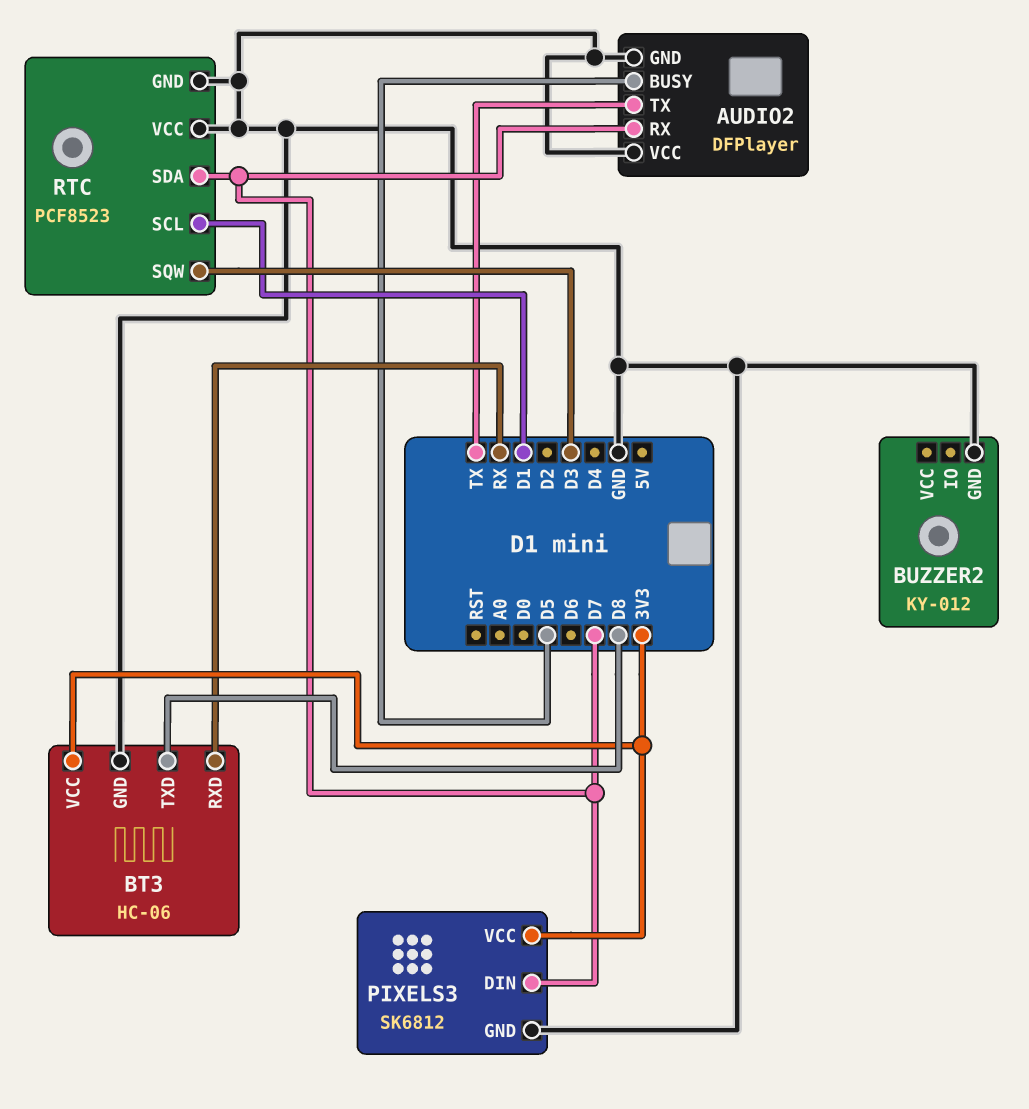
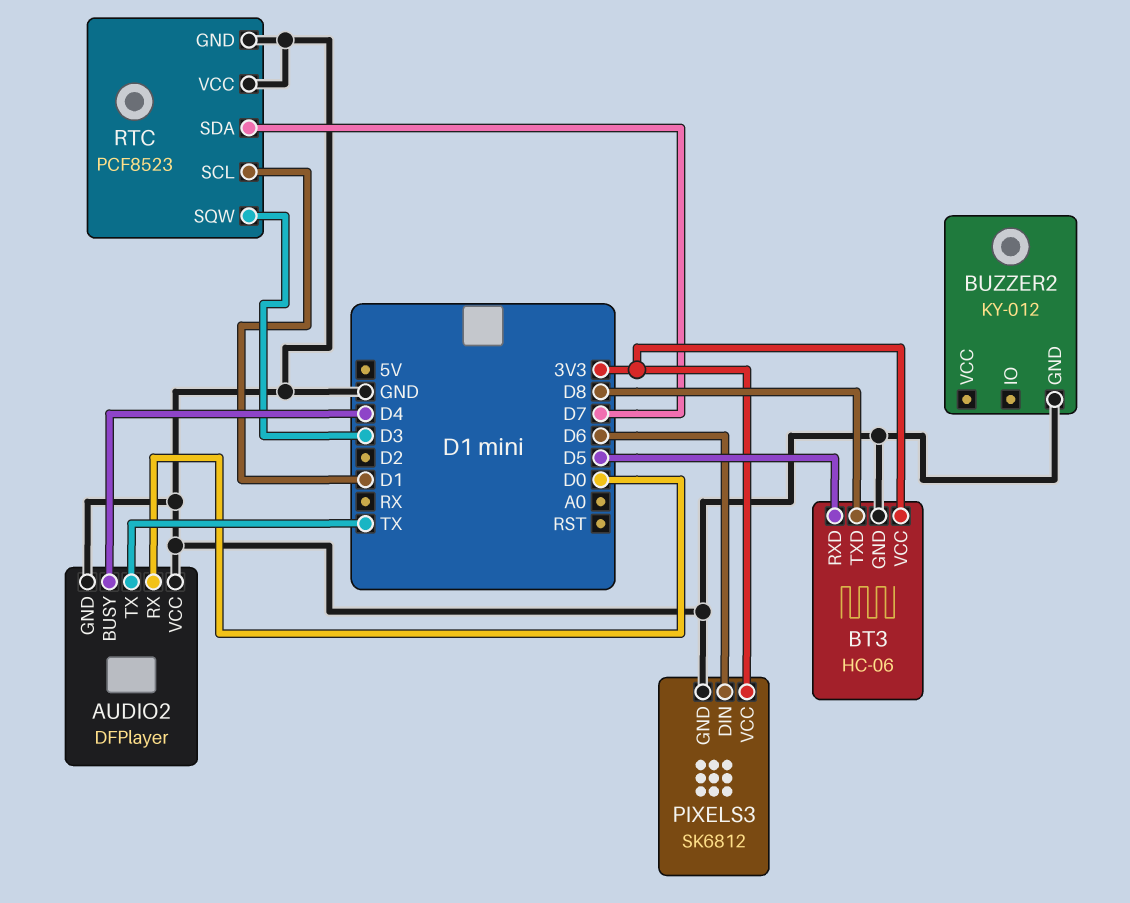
AUDIO2 pin BUSY: D5 -> D4
AUDIO2 pin RX: D7 -> D0
BT3 pin RXD: RX -> D5
PIXELS3 pin DIN: D7 -> D6

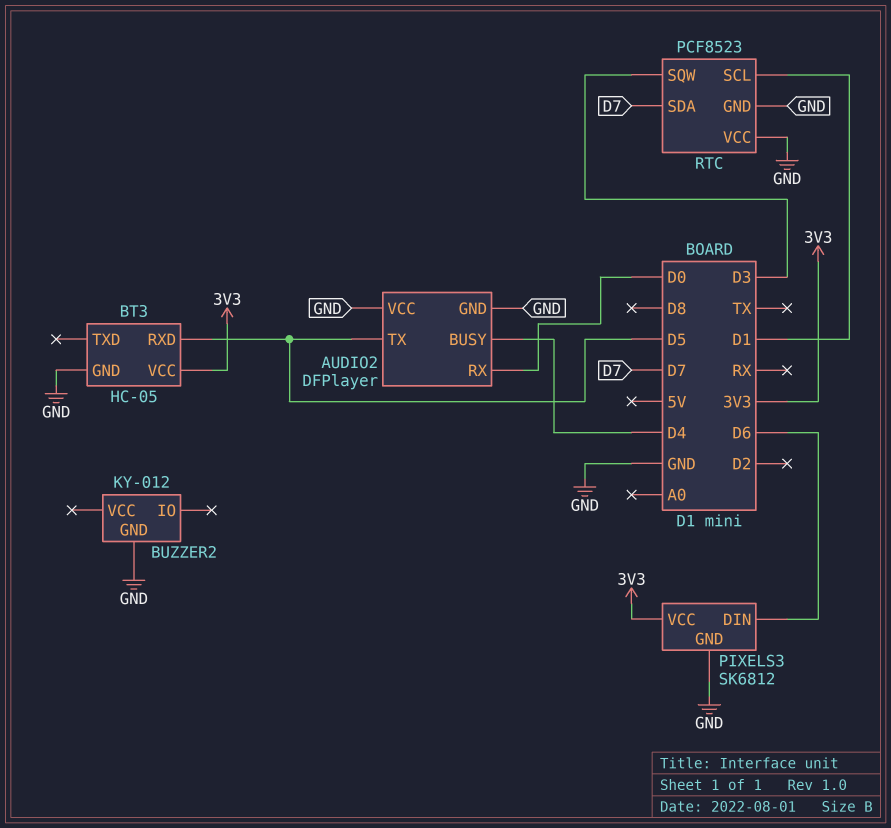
AUDIO2 pin TX: TX -> D5
BT3: HC-06 -> HC-05
BT3 pin TXD: D8 -> none

